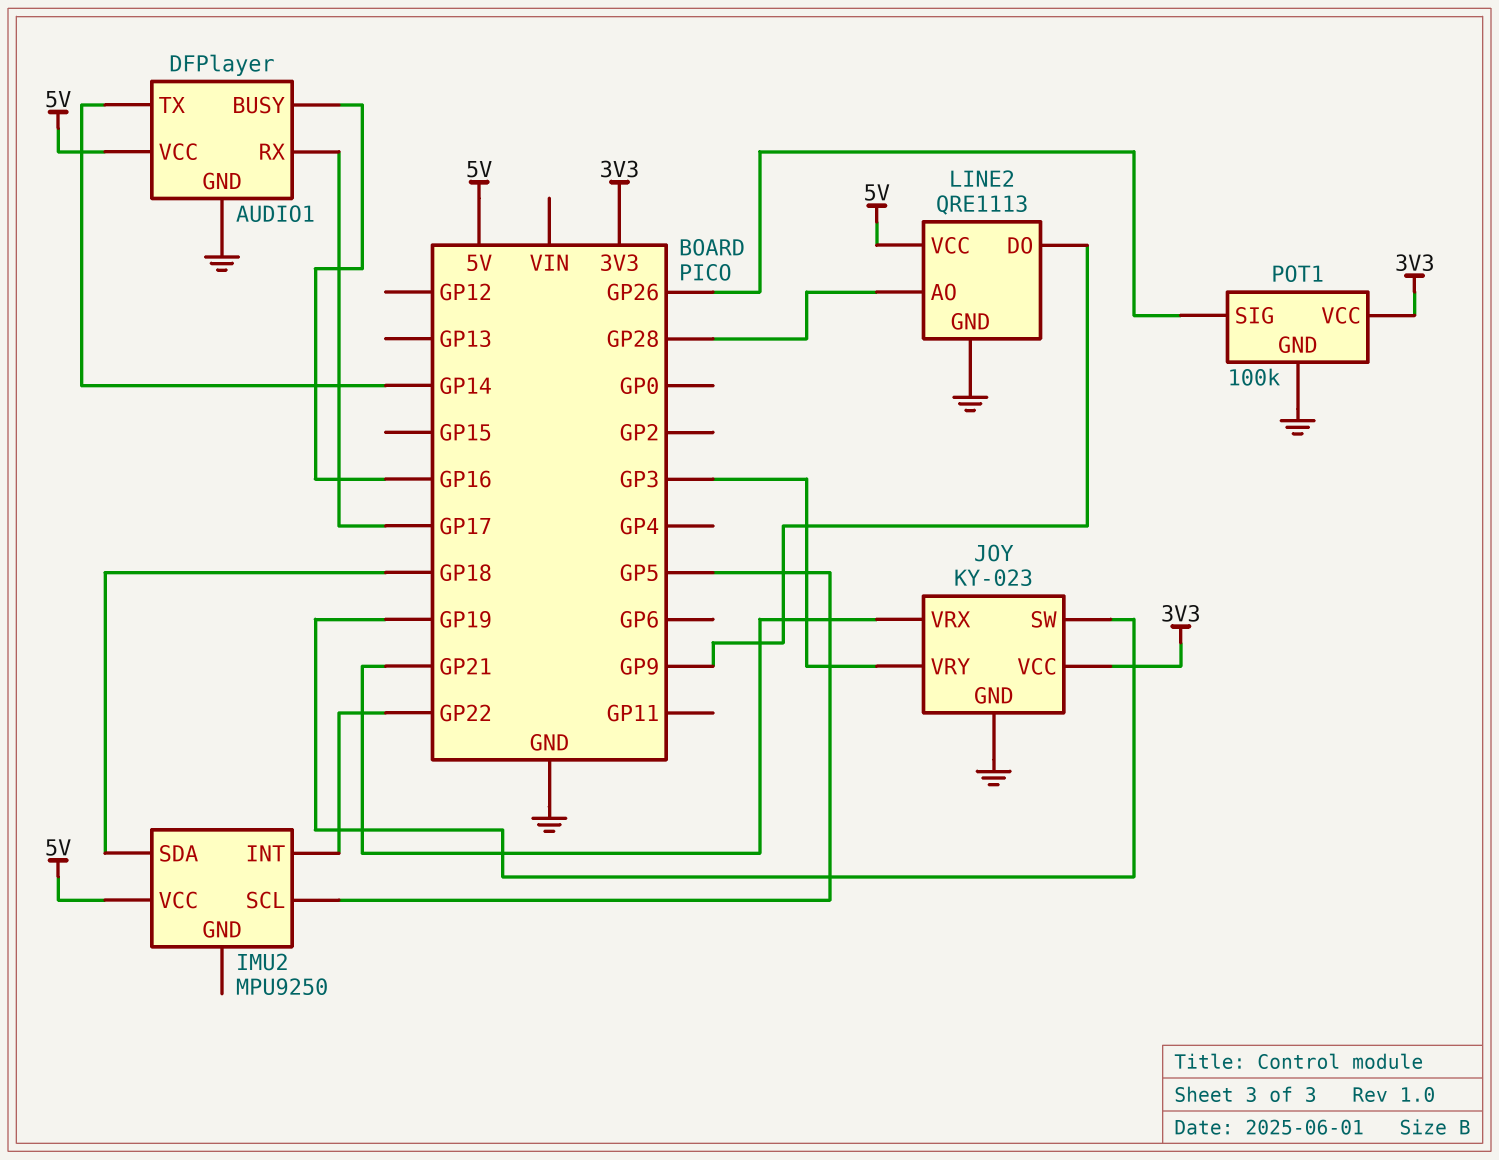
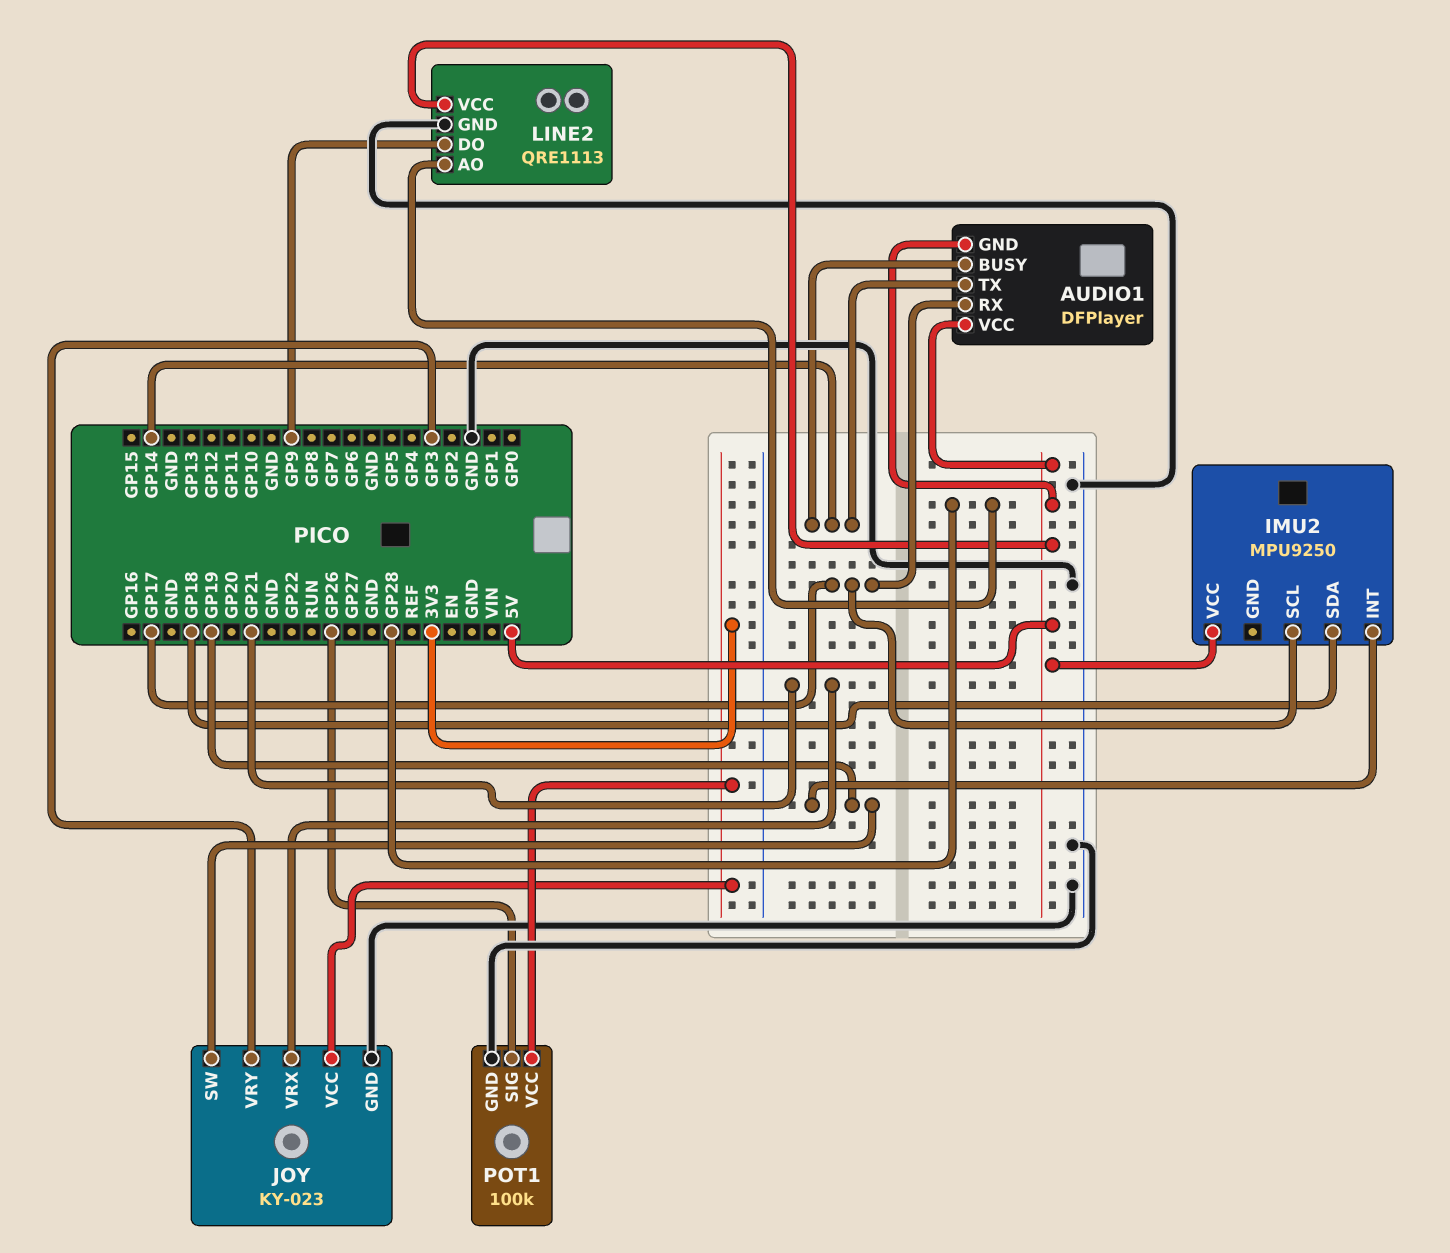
AUDIO1 pin BUSY: GP16 -> GP14
AUDIO1 pin GND: GND -> 5V
IMU2 pin INT: GP22 -> GP19
IMU2 pin SCL: GP5 -> GP17

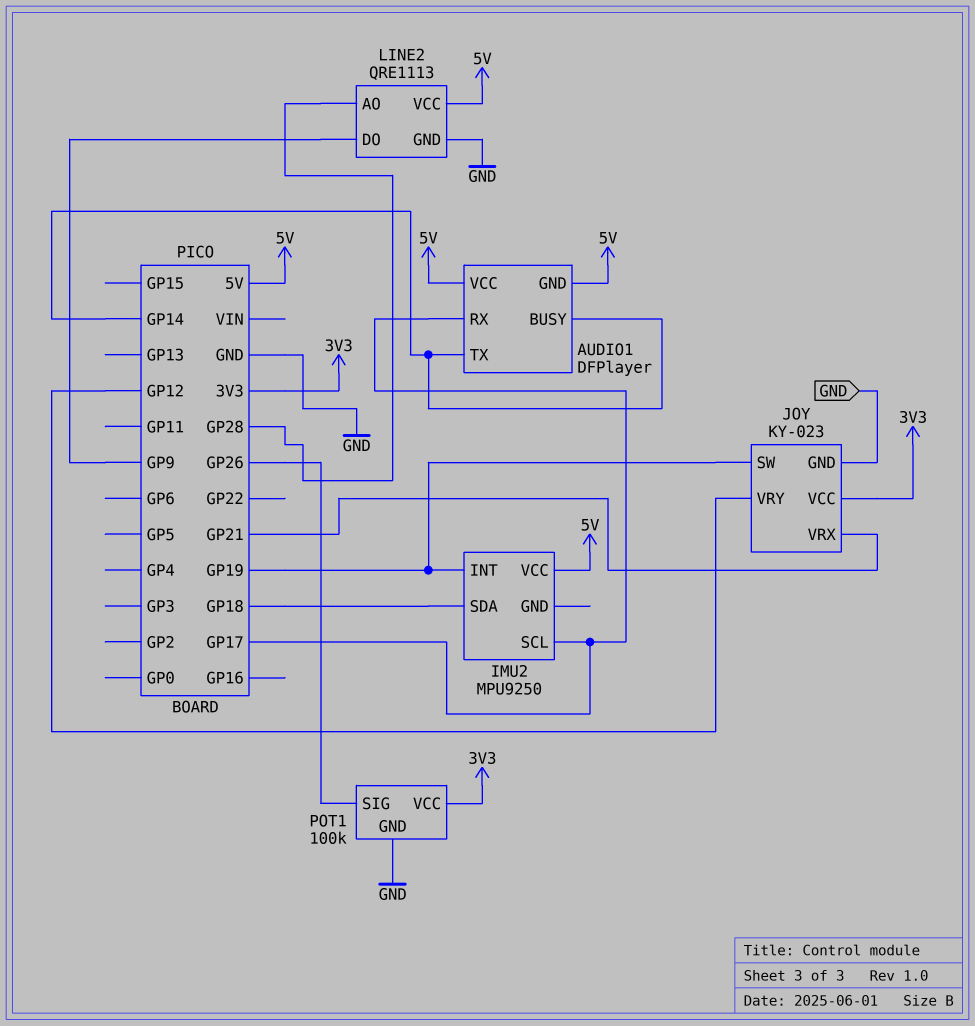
JOY pin VRY: GP3 -> GP12

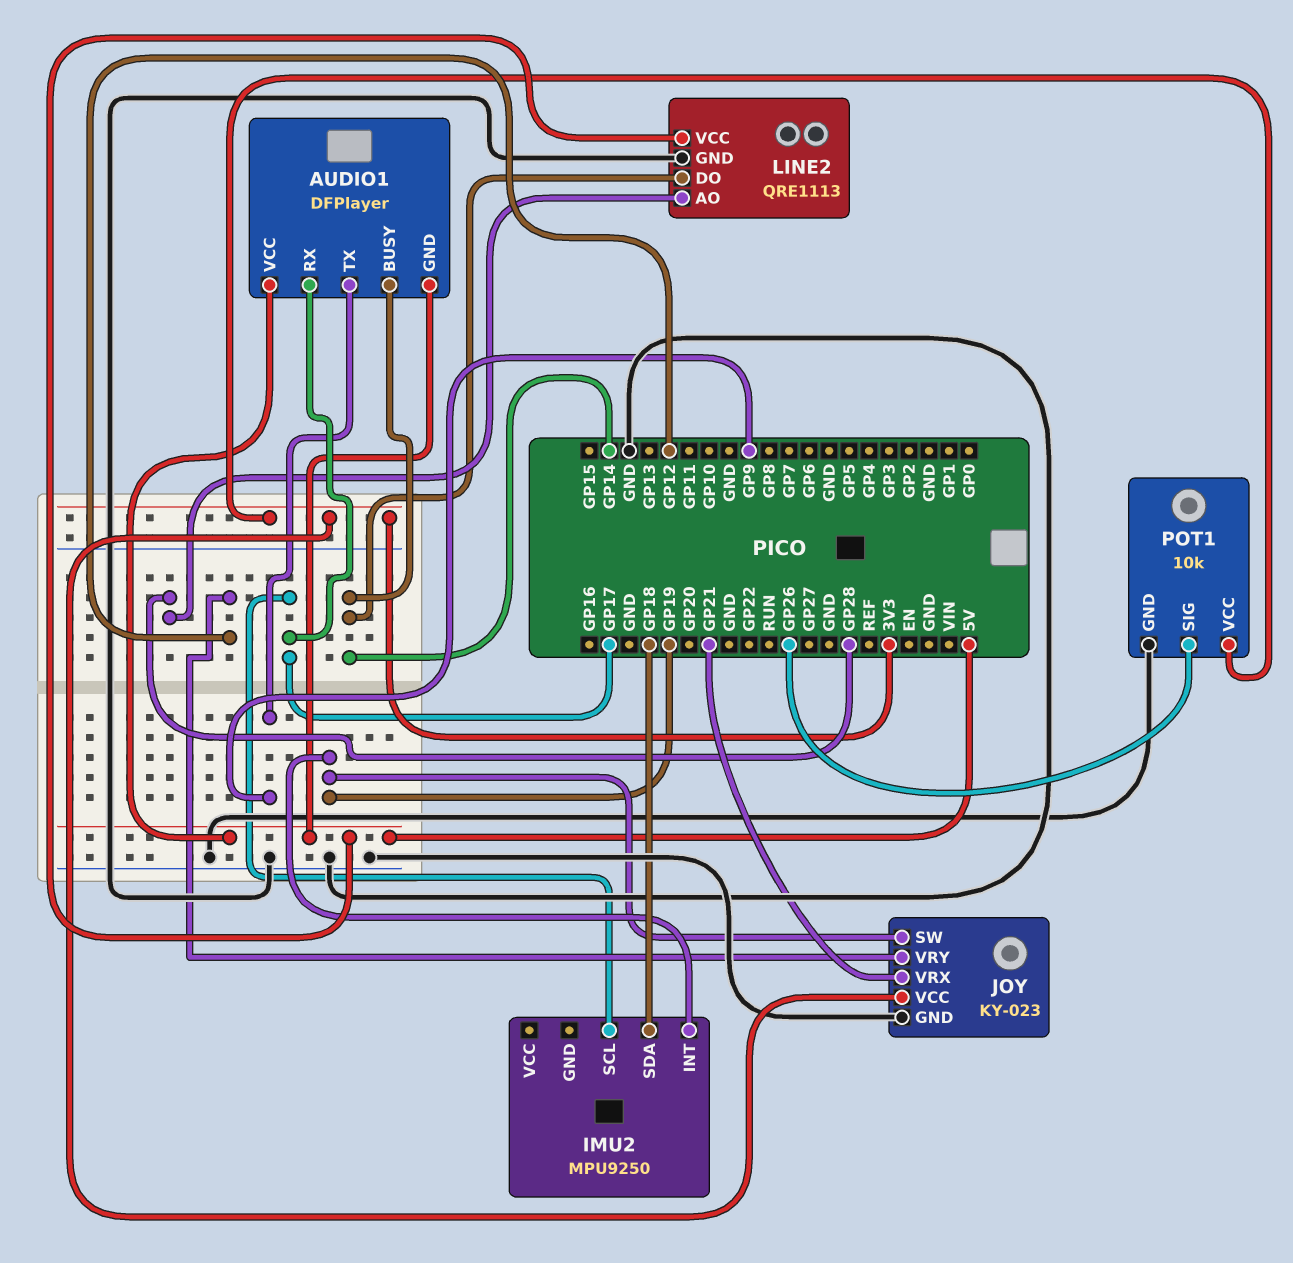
AUDIO1 pin TX: GP14 -> GP9
IMU2 pin VCC: 5V -> none
LINE2 pin DO: GP9 -> GP14
POT1: 100k -> 10k

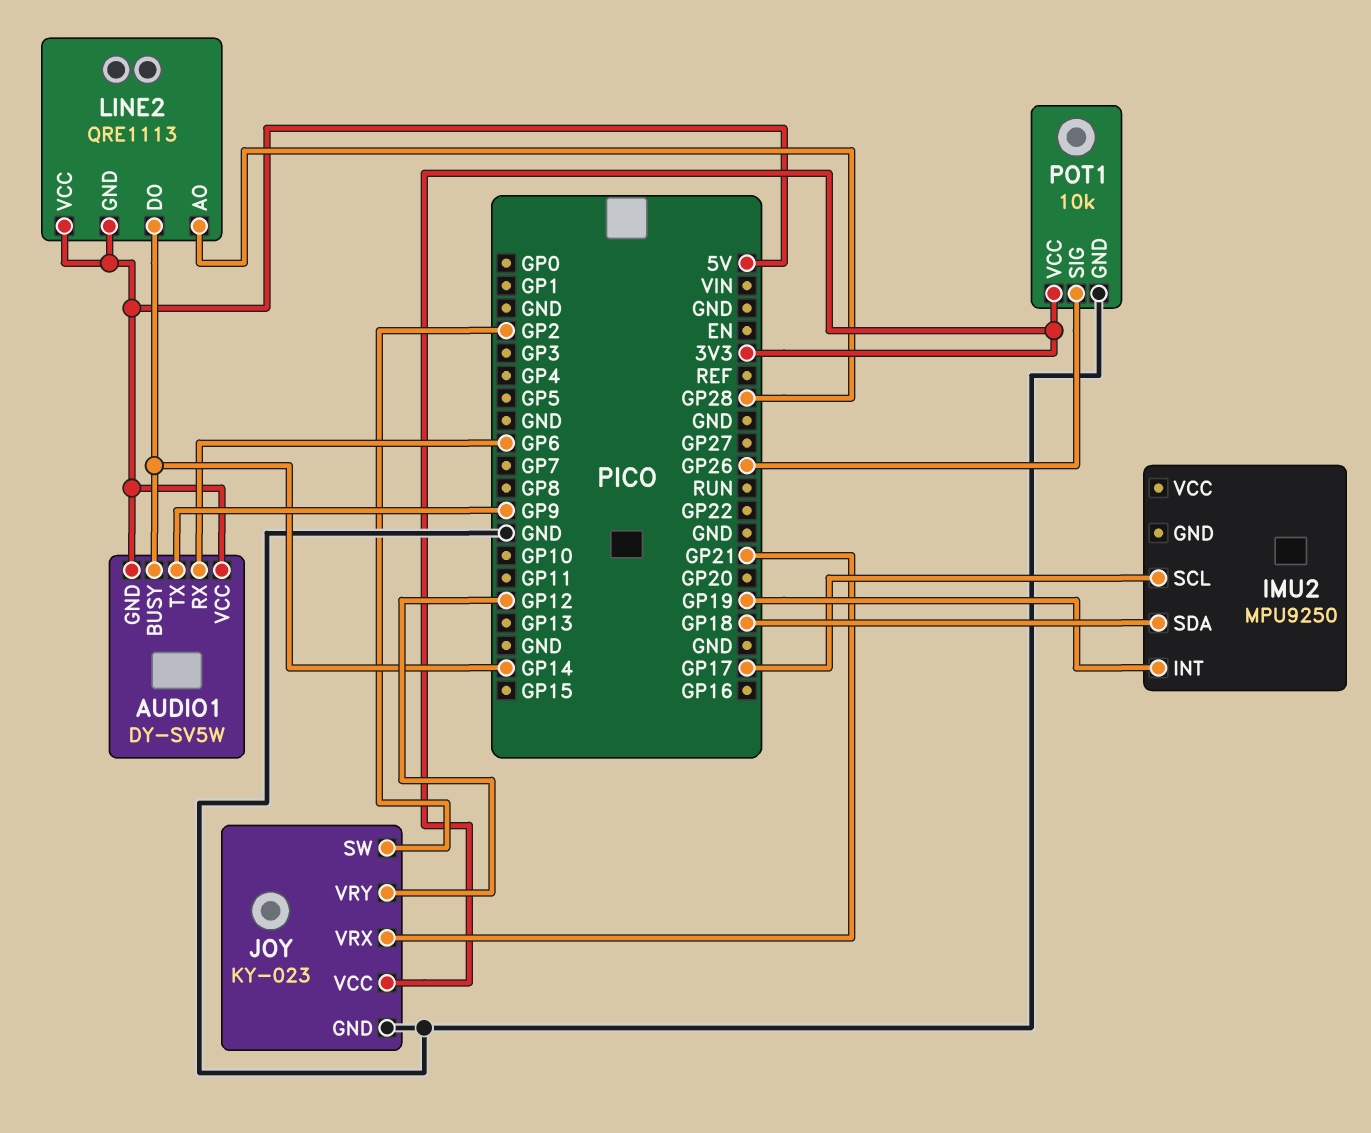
AUDIO1: DFPlayer -> DY-SV5W
AUDIO1 pin RX: GP17 -> GP6
JOY pin SW: GP19 -> GP2
LINE2 pin GND: GND -> 5V

